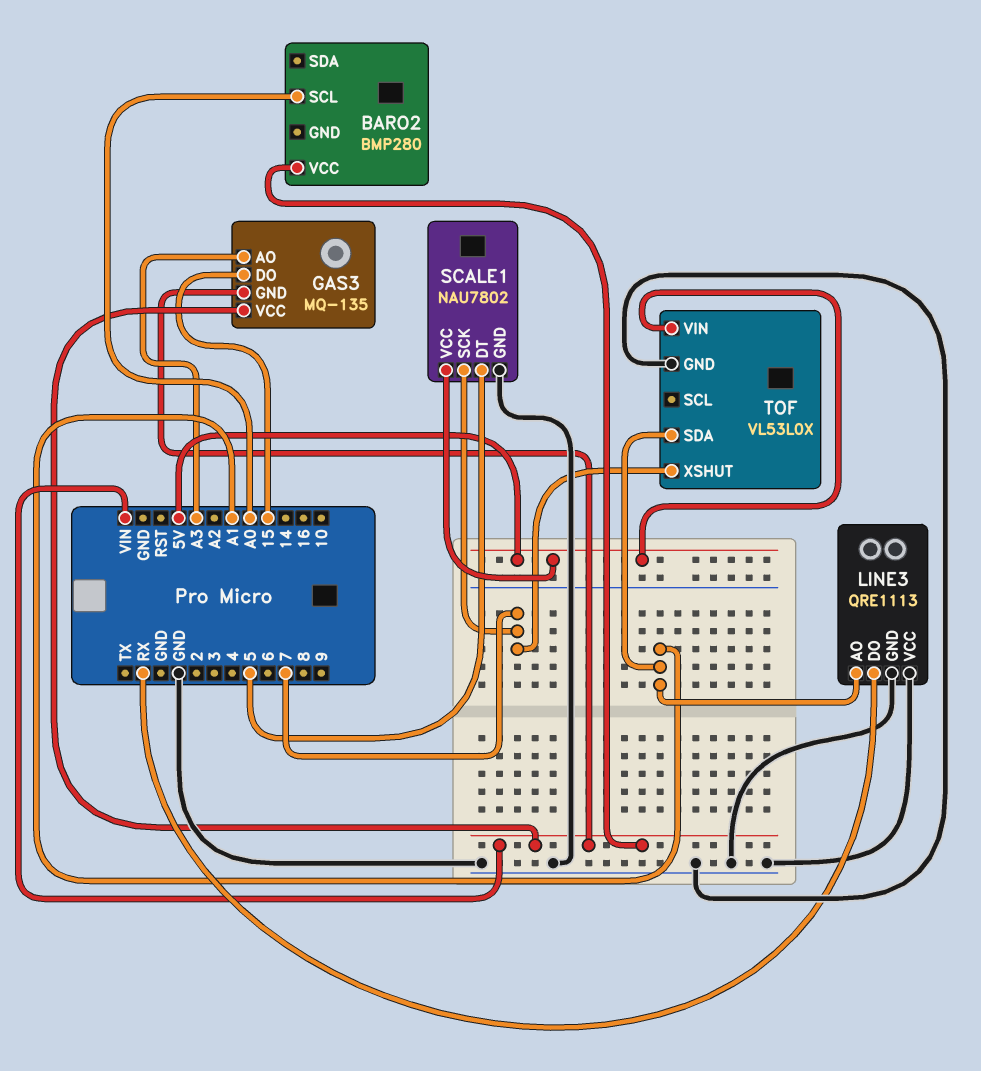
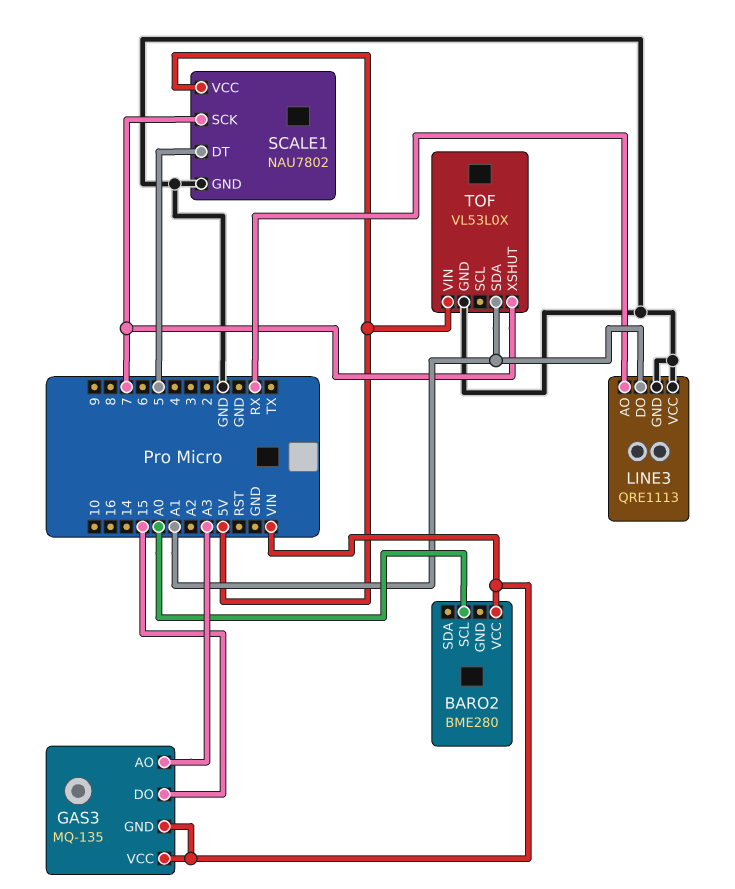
BARO2: BMP280 -> BME280
LINE3 pin AO: A1 -> RX
LINE3 pin DO: RX -> A1

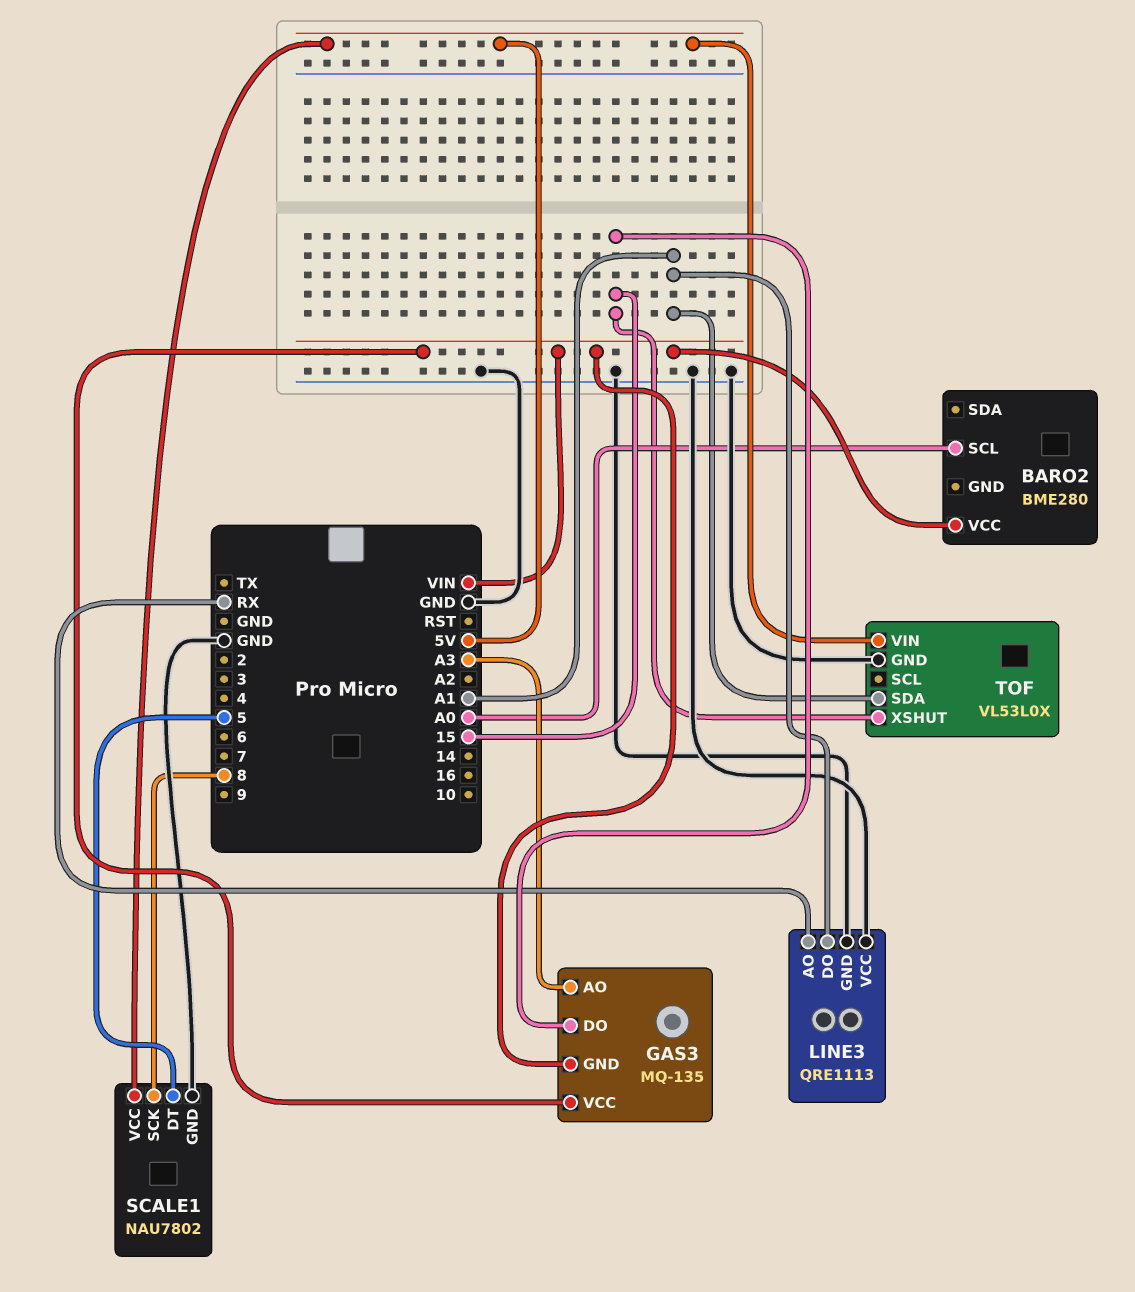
SCALE1 pin SCK: 7 -> 8
TOF pin XSHUT: 7 -> 15

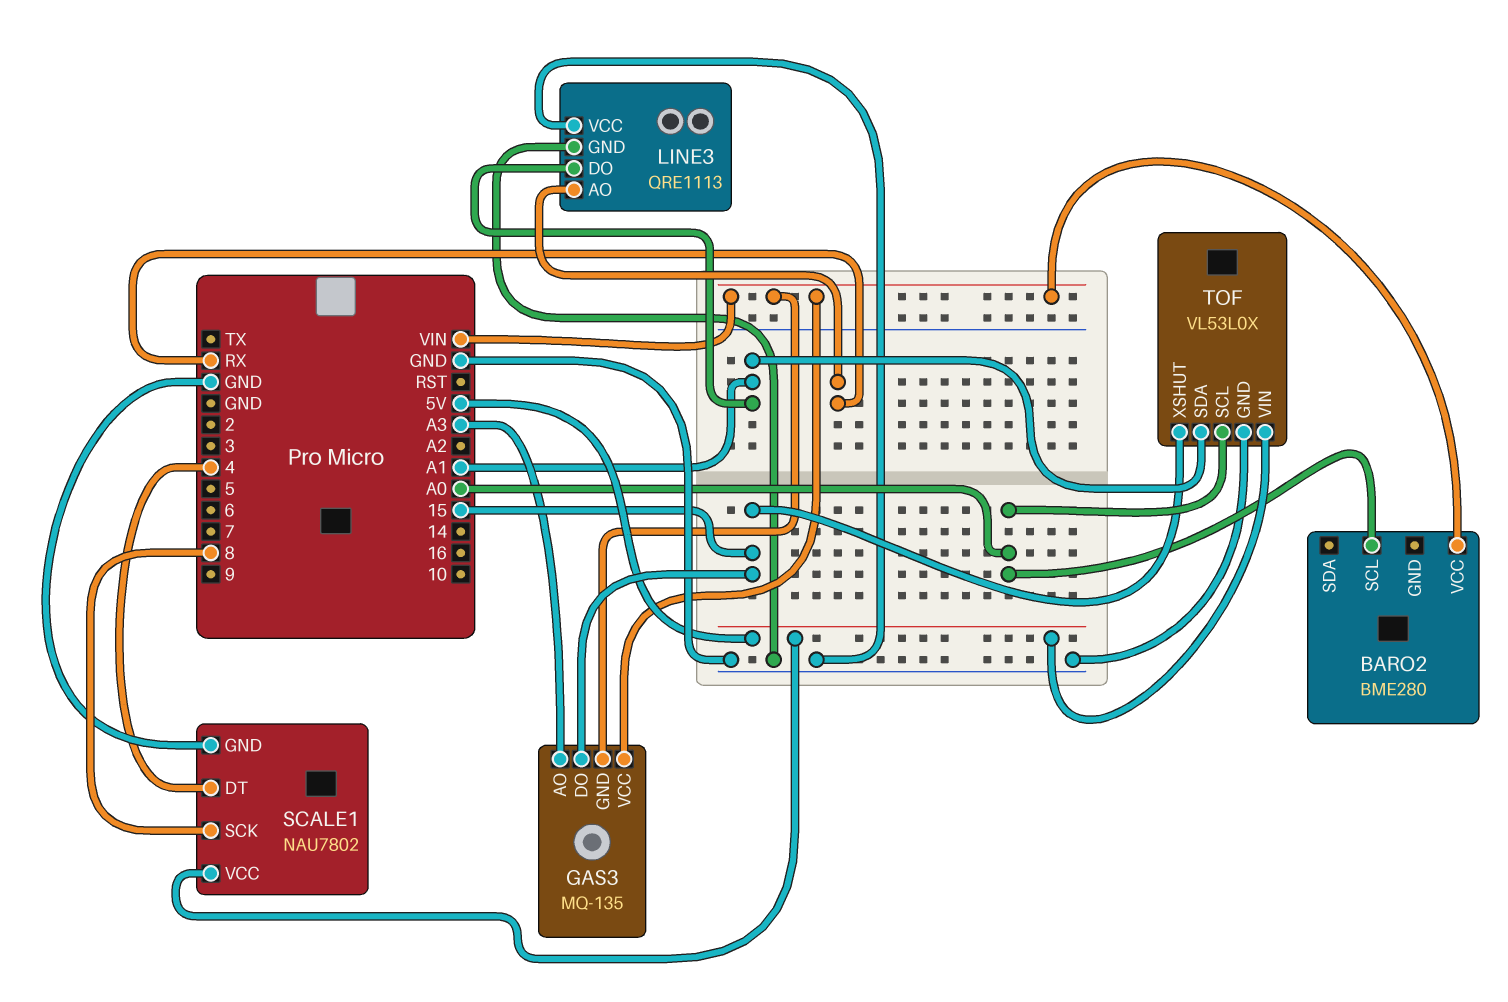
SCALE1 pin DT: 5 -> 4
TOF pin SCL: none -> A0

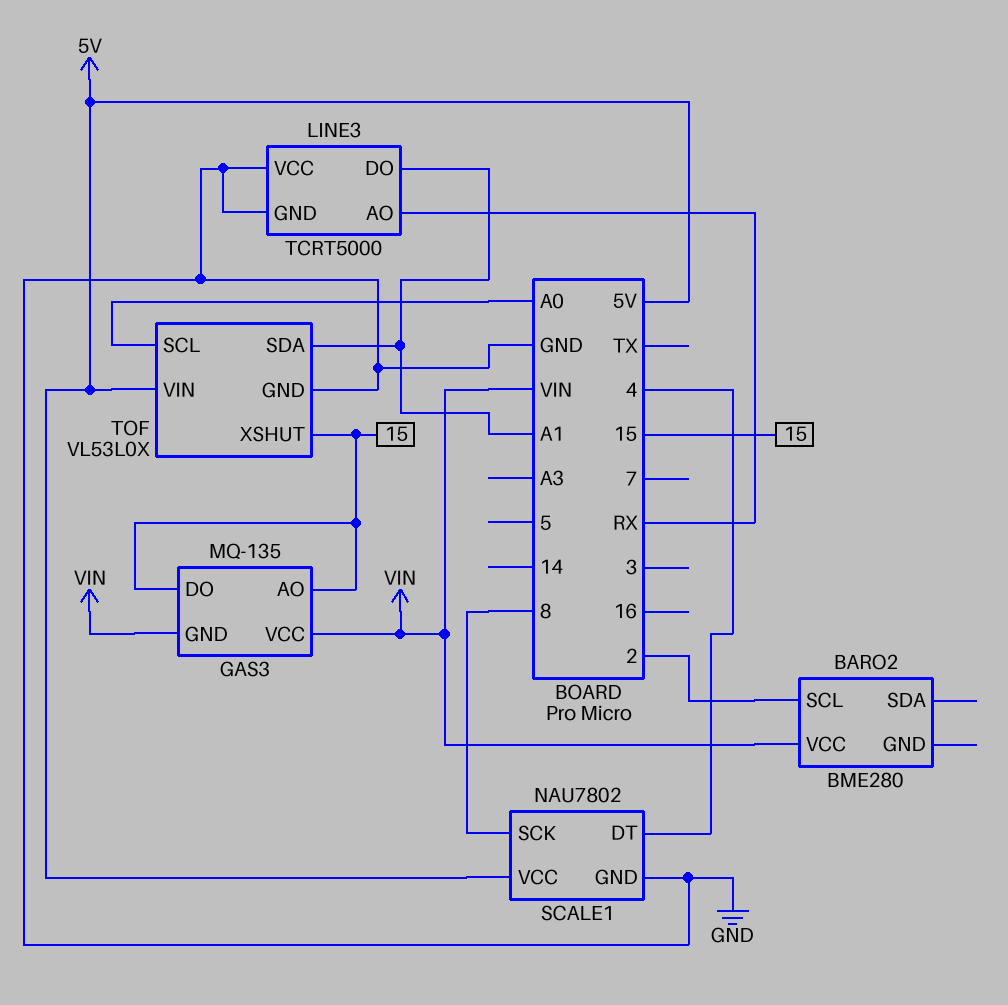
BARO2 pin SCL: A0 -> 2
GAS3 pin AO: A3 -> 15
LINE3: QRE1113 -> TCRT5000

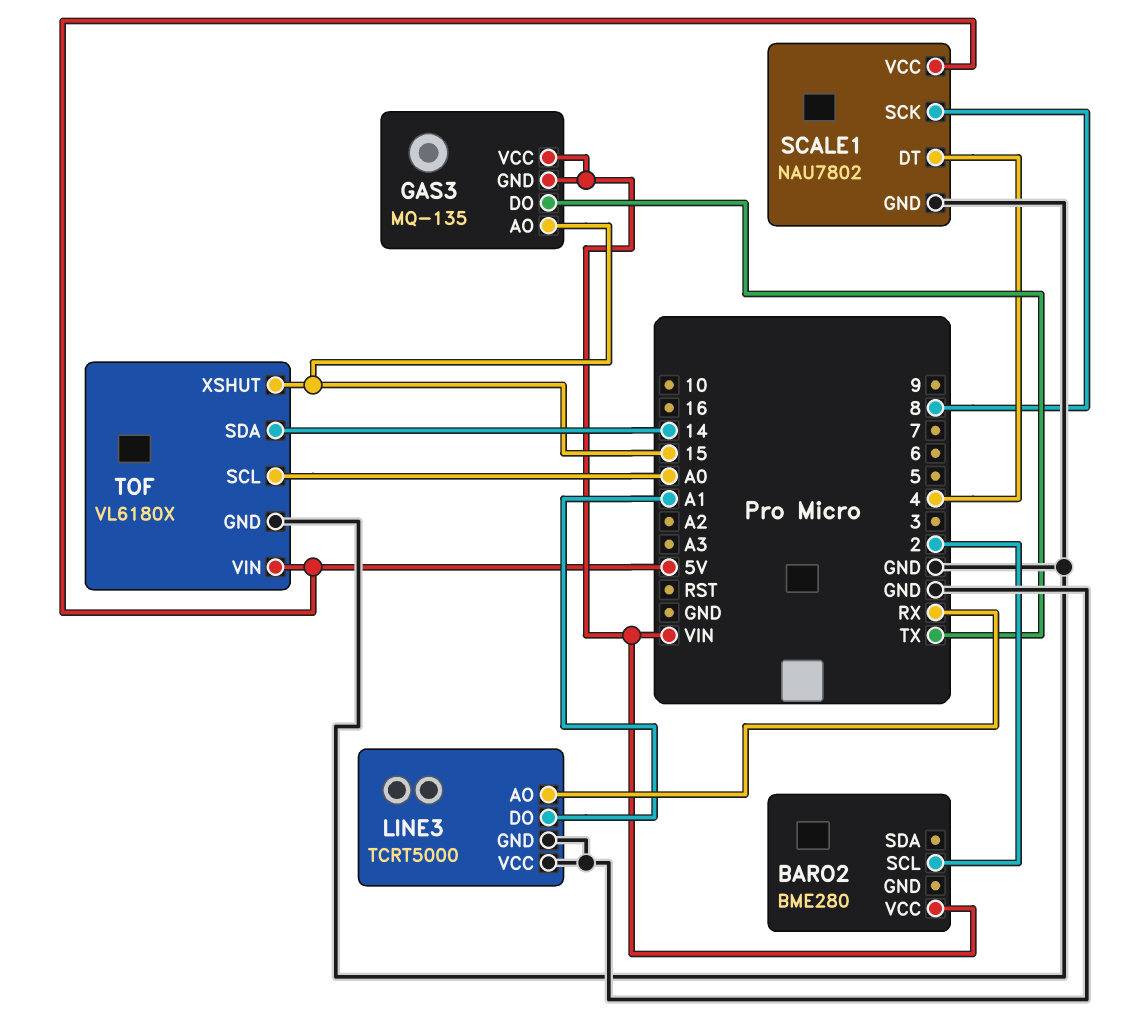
GAS3 pin DO: 15 -> TX
TOF: VL53L0X -> VL6180X
TOF pin SDA: A1 -> 14

